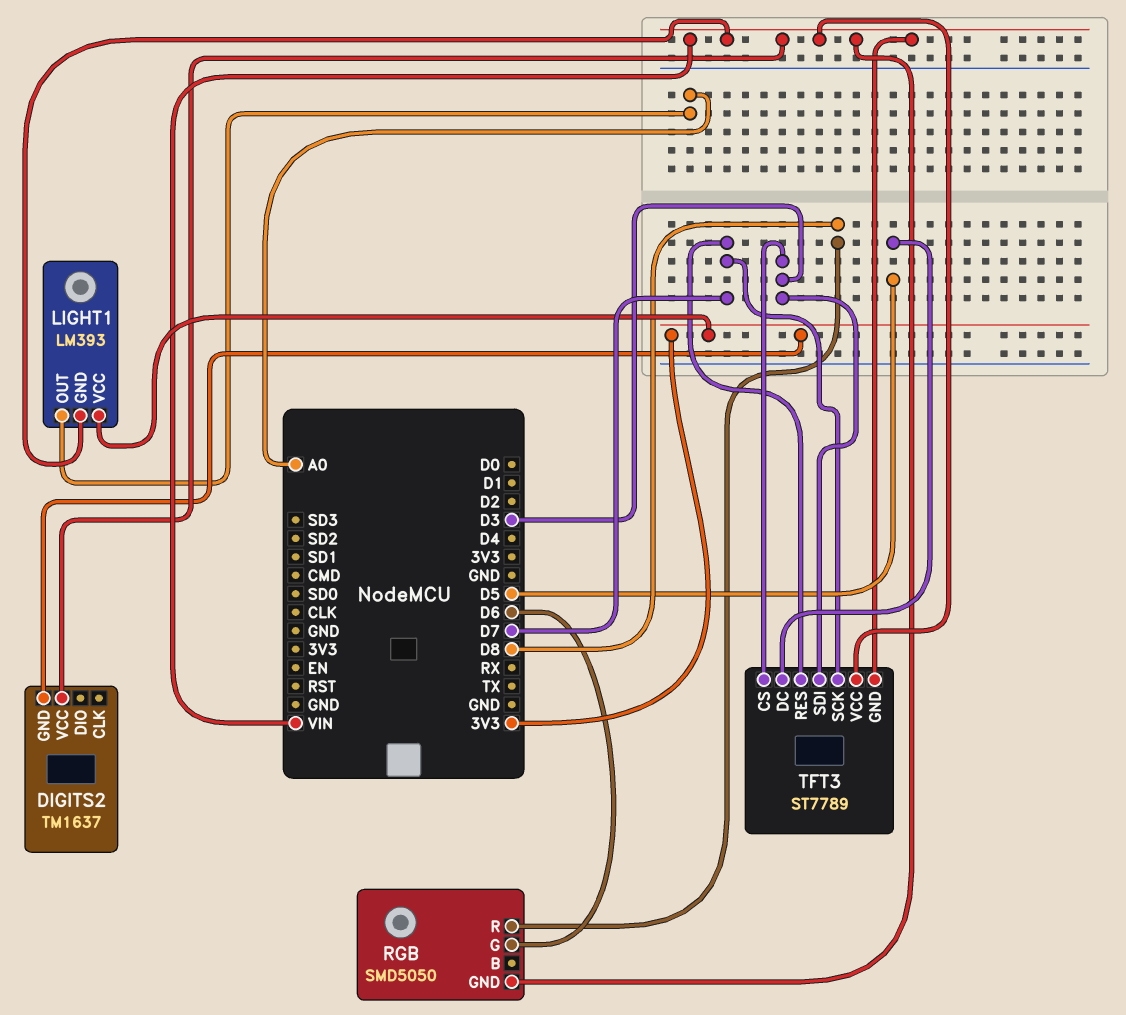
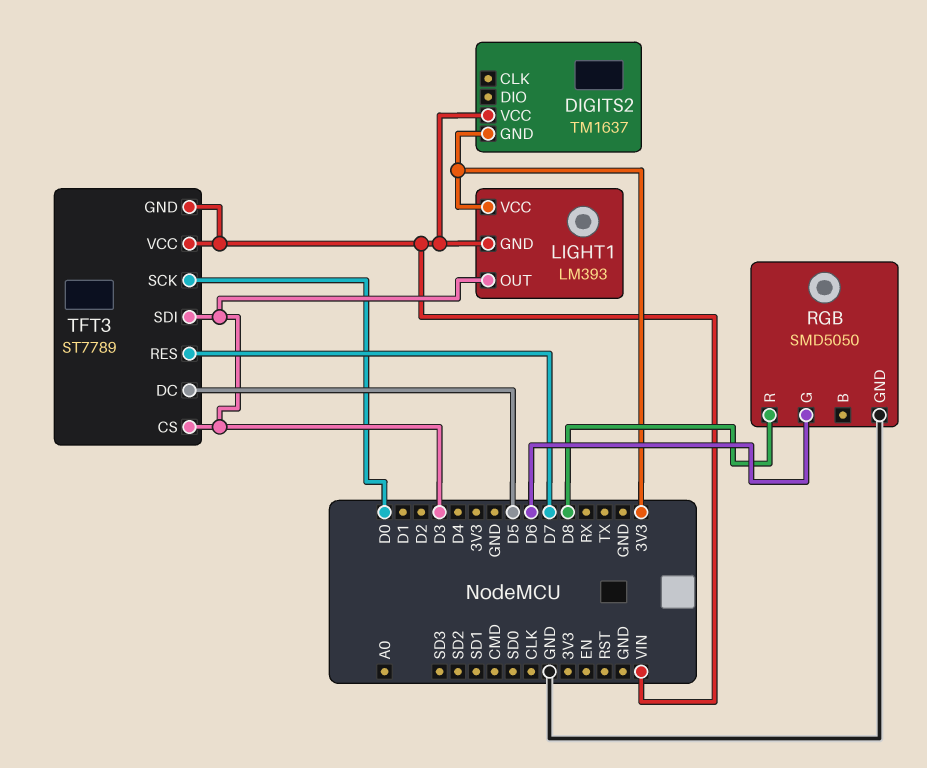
LIGHT1 pin OUT: A0 -> D3
RGB pin GND: VIN -> GND
TFT3 pin SCK: D7 -> D0

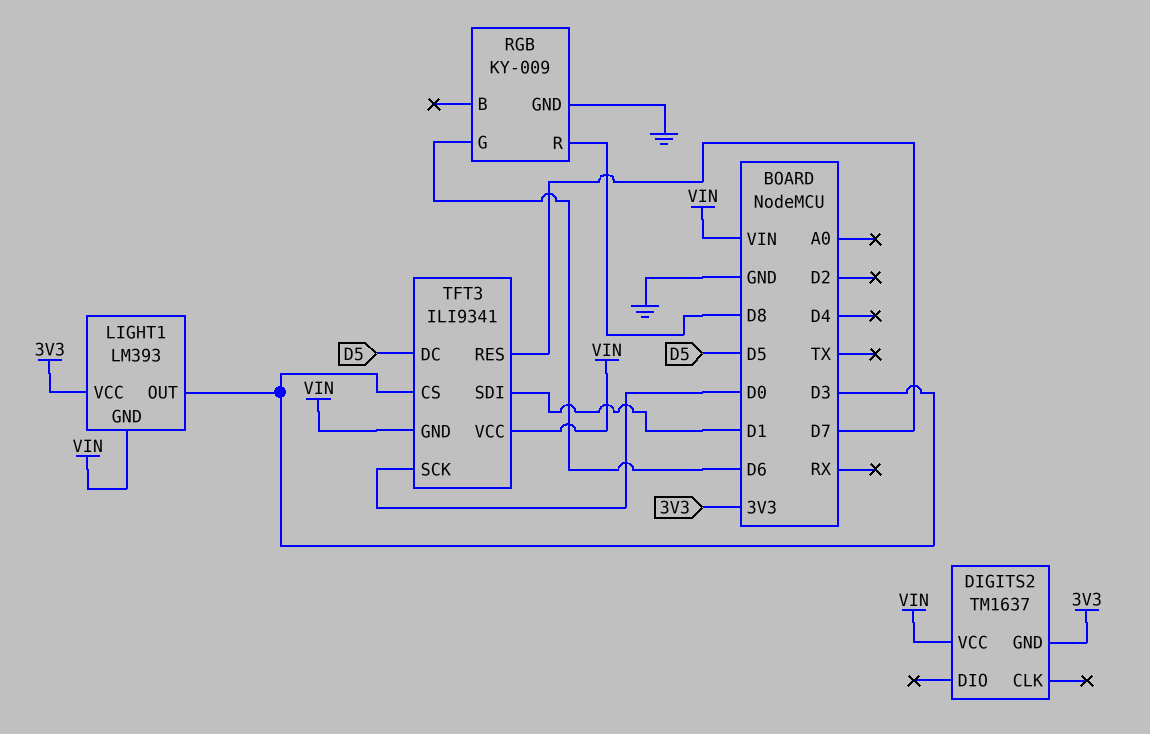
RGB: SMD5050 -> KY-009
TFT3: ST7789 -> ILI9341
TFT3 pin SDI: D3 -> D1

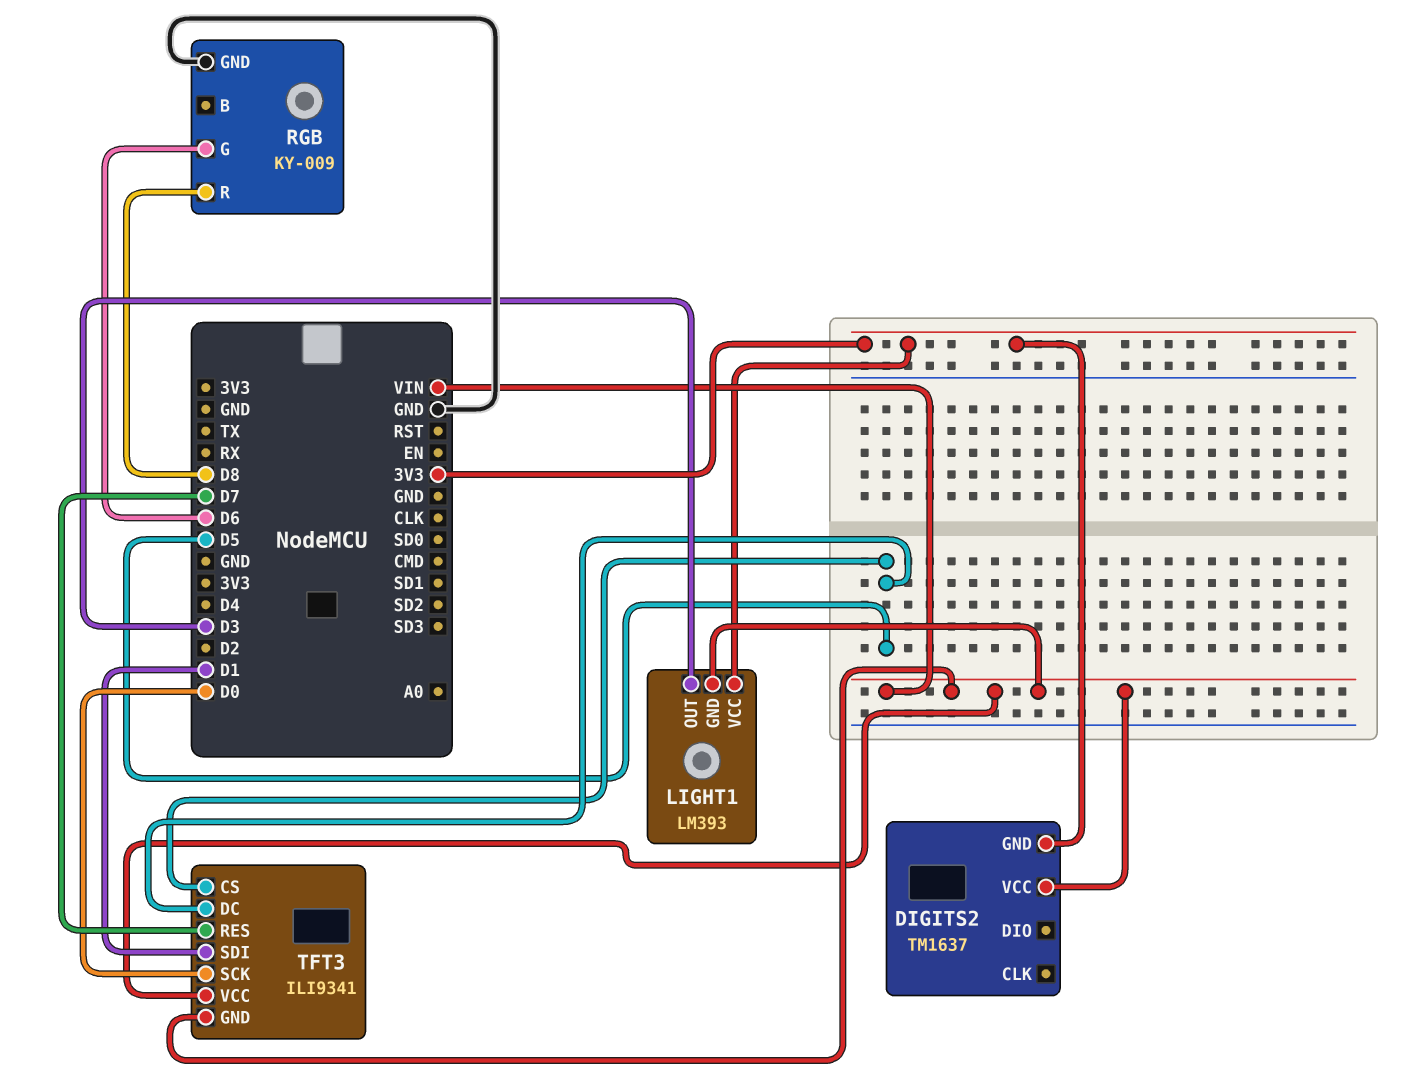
TFT3 pin CS: D3 -> D5

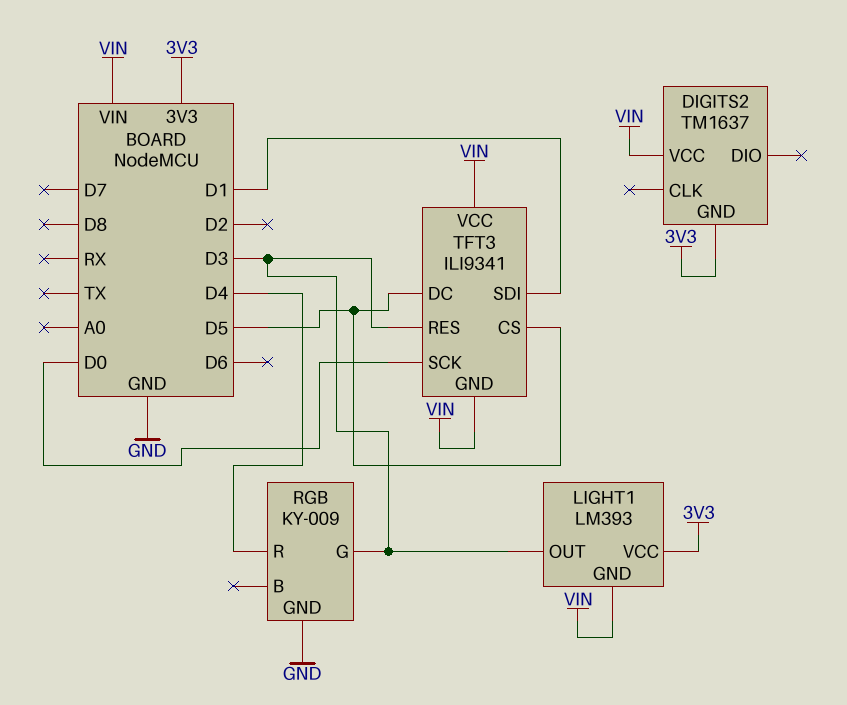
RGB pin G: D6 -> D3
RGB pin R: D8 -> D4
TFT3 pin RES: D7 -> D3

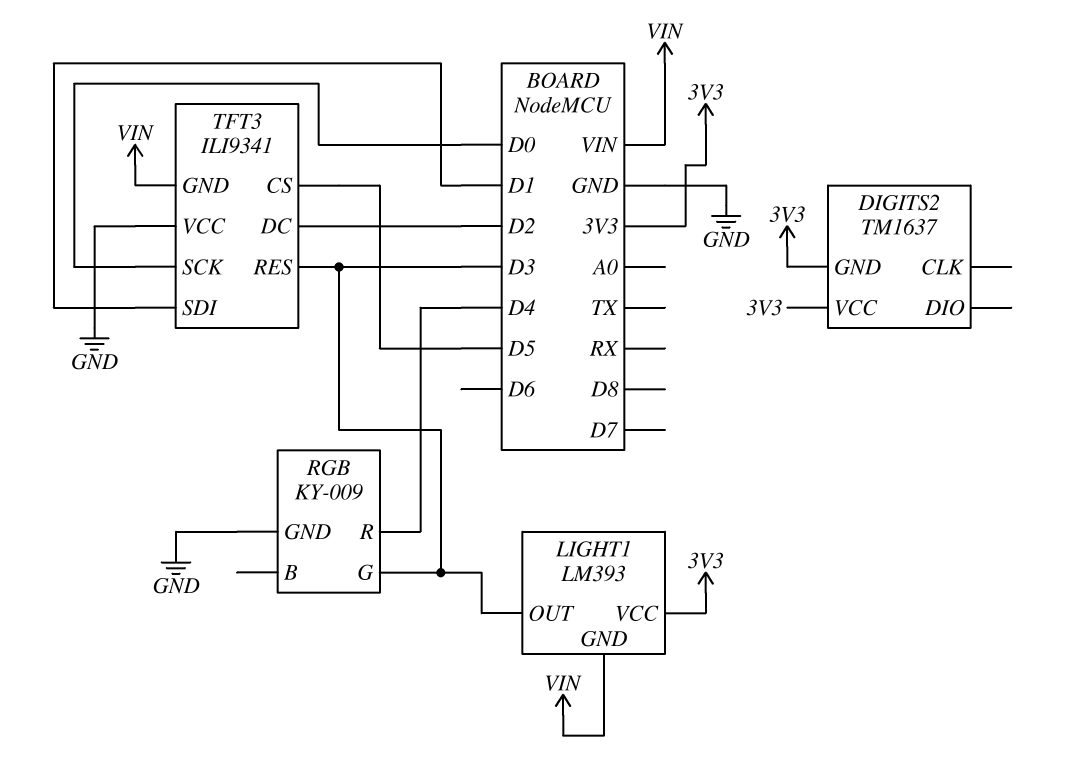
DIGITS2 pin VCC: VIN -> 3V3
TFT3 pin DC: D5 -> D2
TFT3 pin VCC: VIN -> GND

